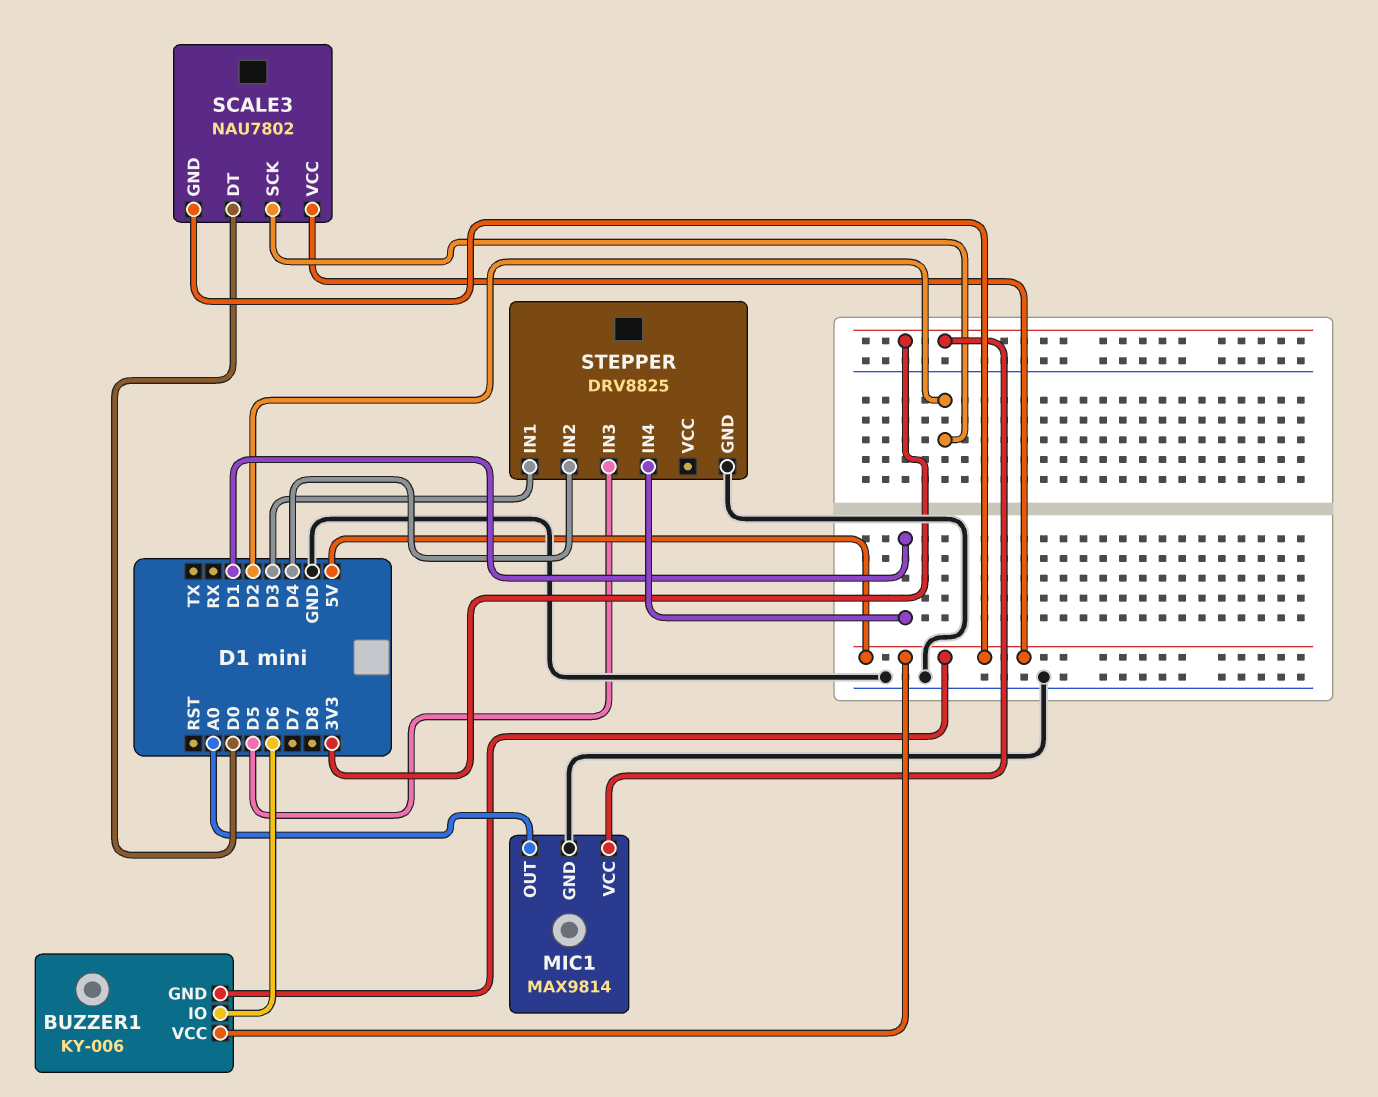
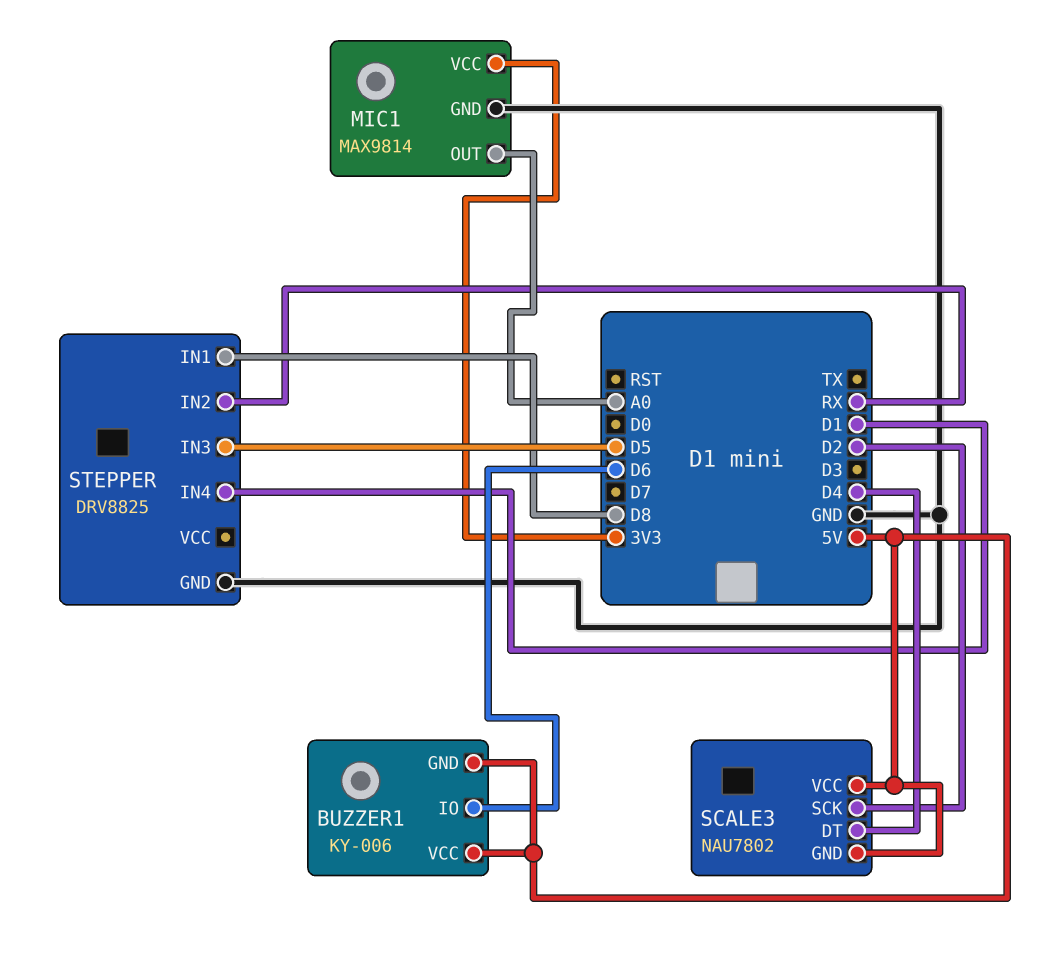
SCALE3 pin DT: D0 -> D4
STEPPER pin IN1: D3 -> D8
STEPPER pin IN2: D4 -> RX

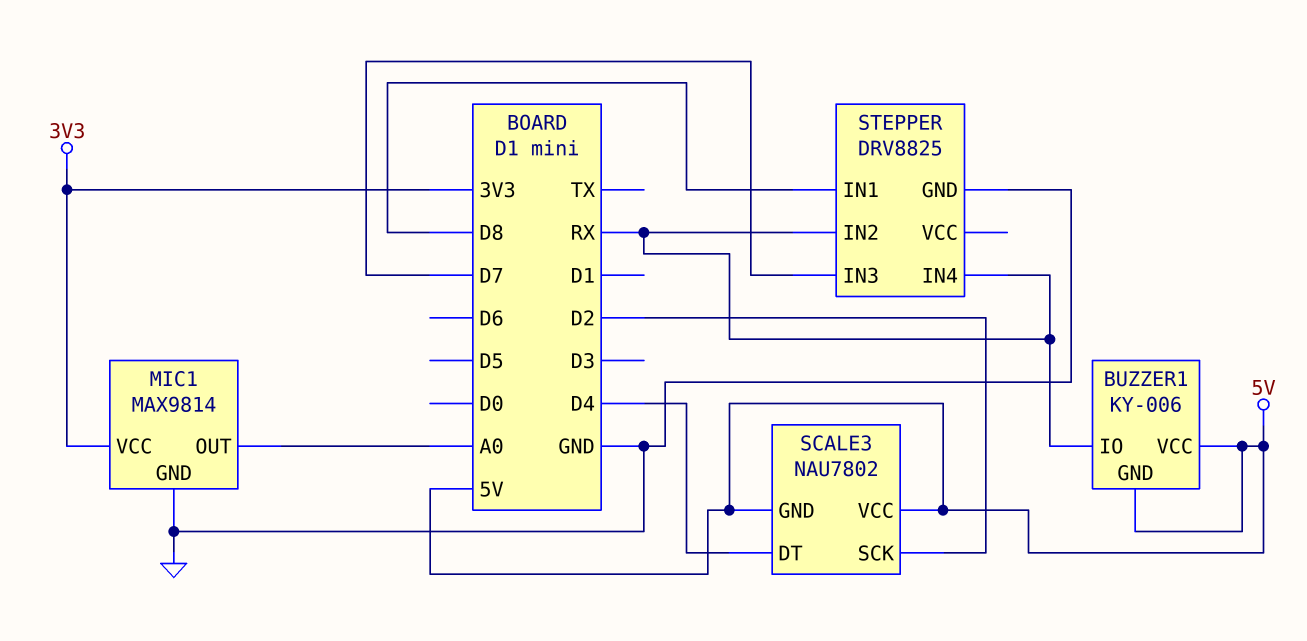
BUZZER1 pin IO: D6 -> RX
STEPPER pin IN3: D5 -> D7
STEPPER pin IN4: D1 -> RX

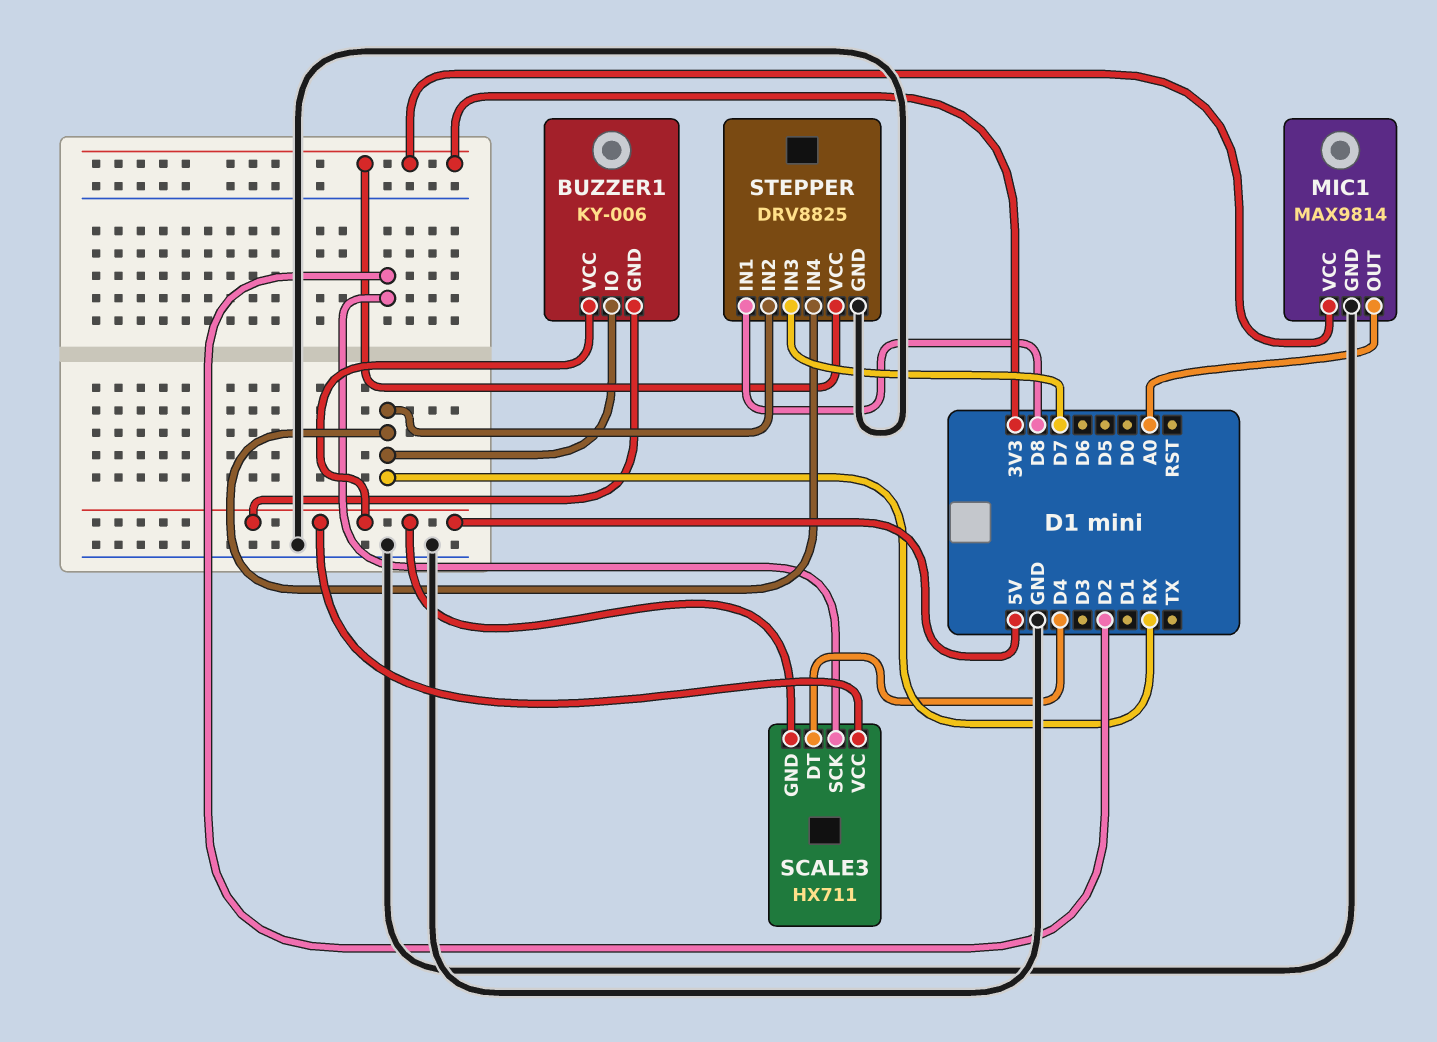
SCALE3: NAU7802 -> HX711
STEPPER pin VCC: none -> 3V3

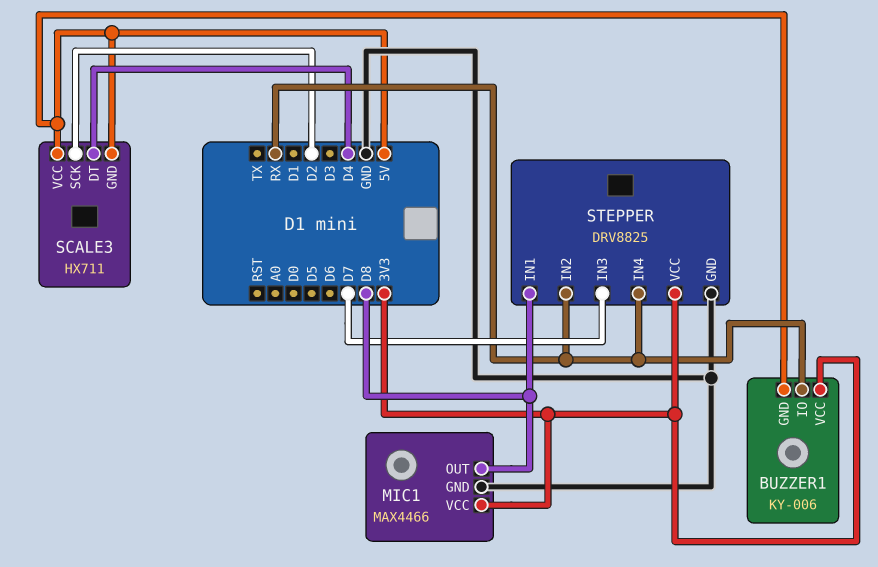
BUZZER1 pin VCC: 5V -> 3V3
MIC1: MAX9814 -> MAX4466
MIC1 pin OUT: A0 -> D8

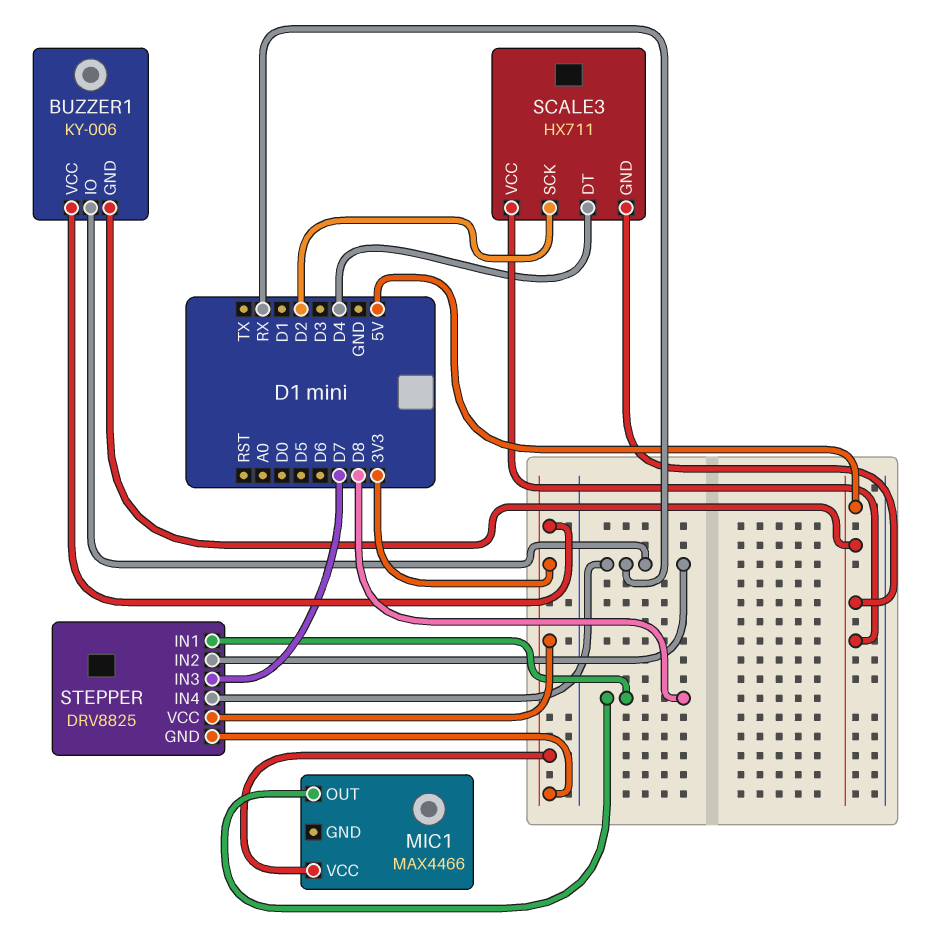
MIC1 pin GND: GND -> none
STEPPER pin GND: GND -> 3V3

